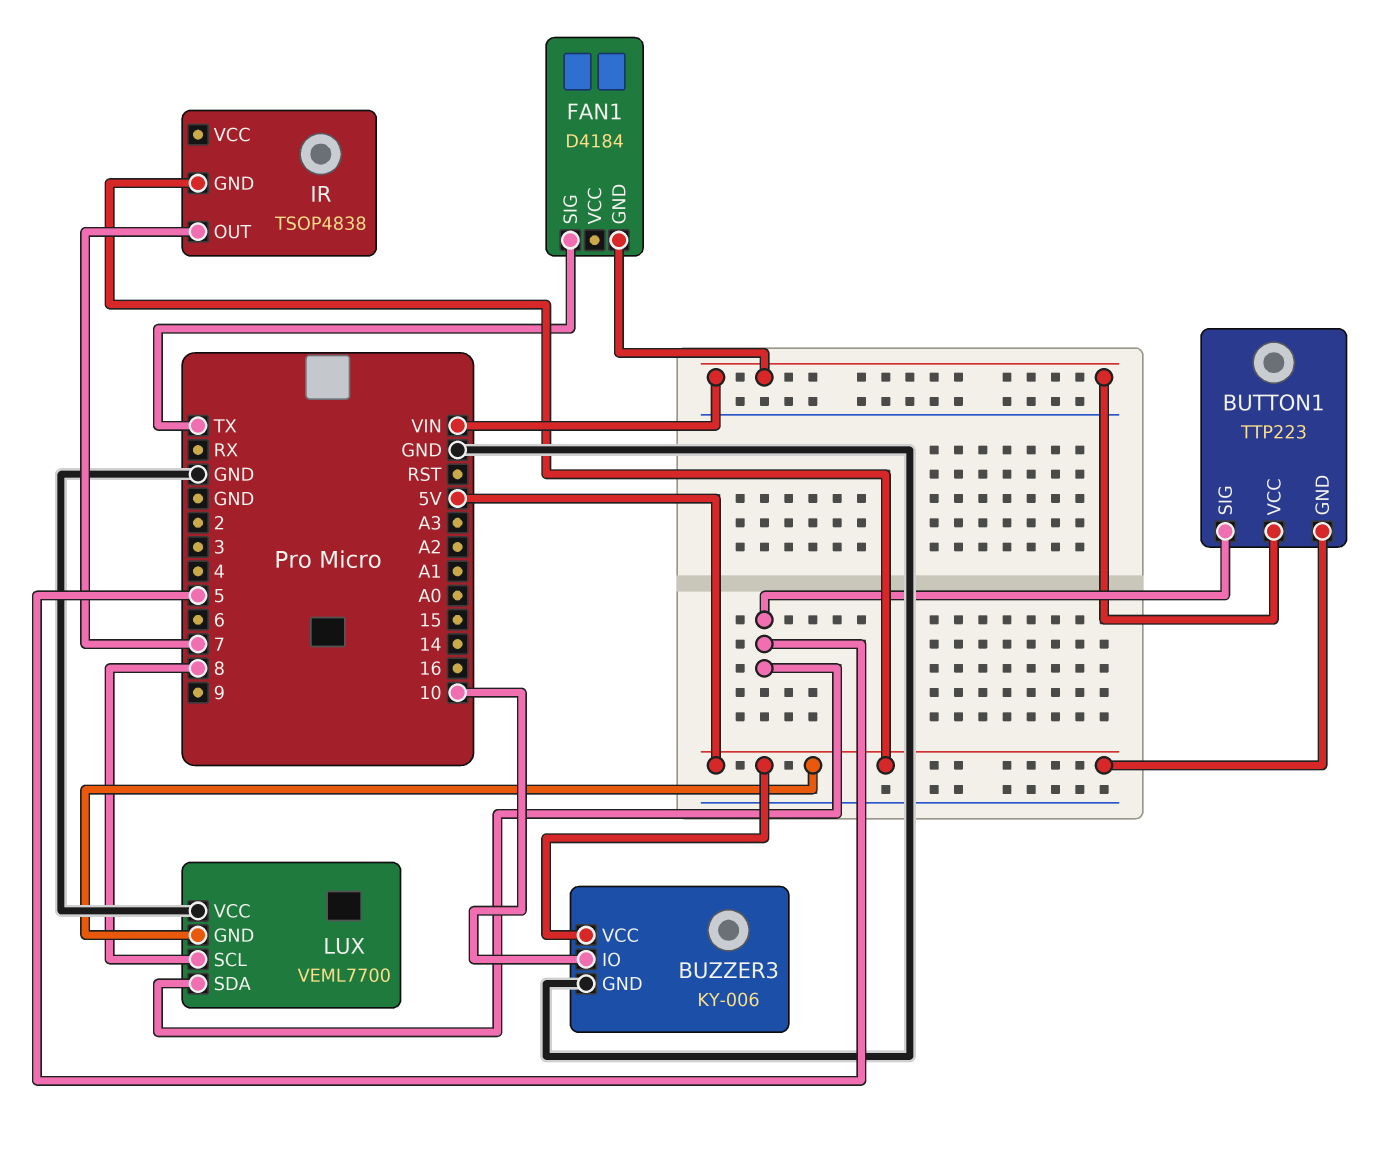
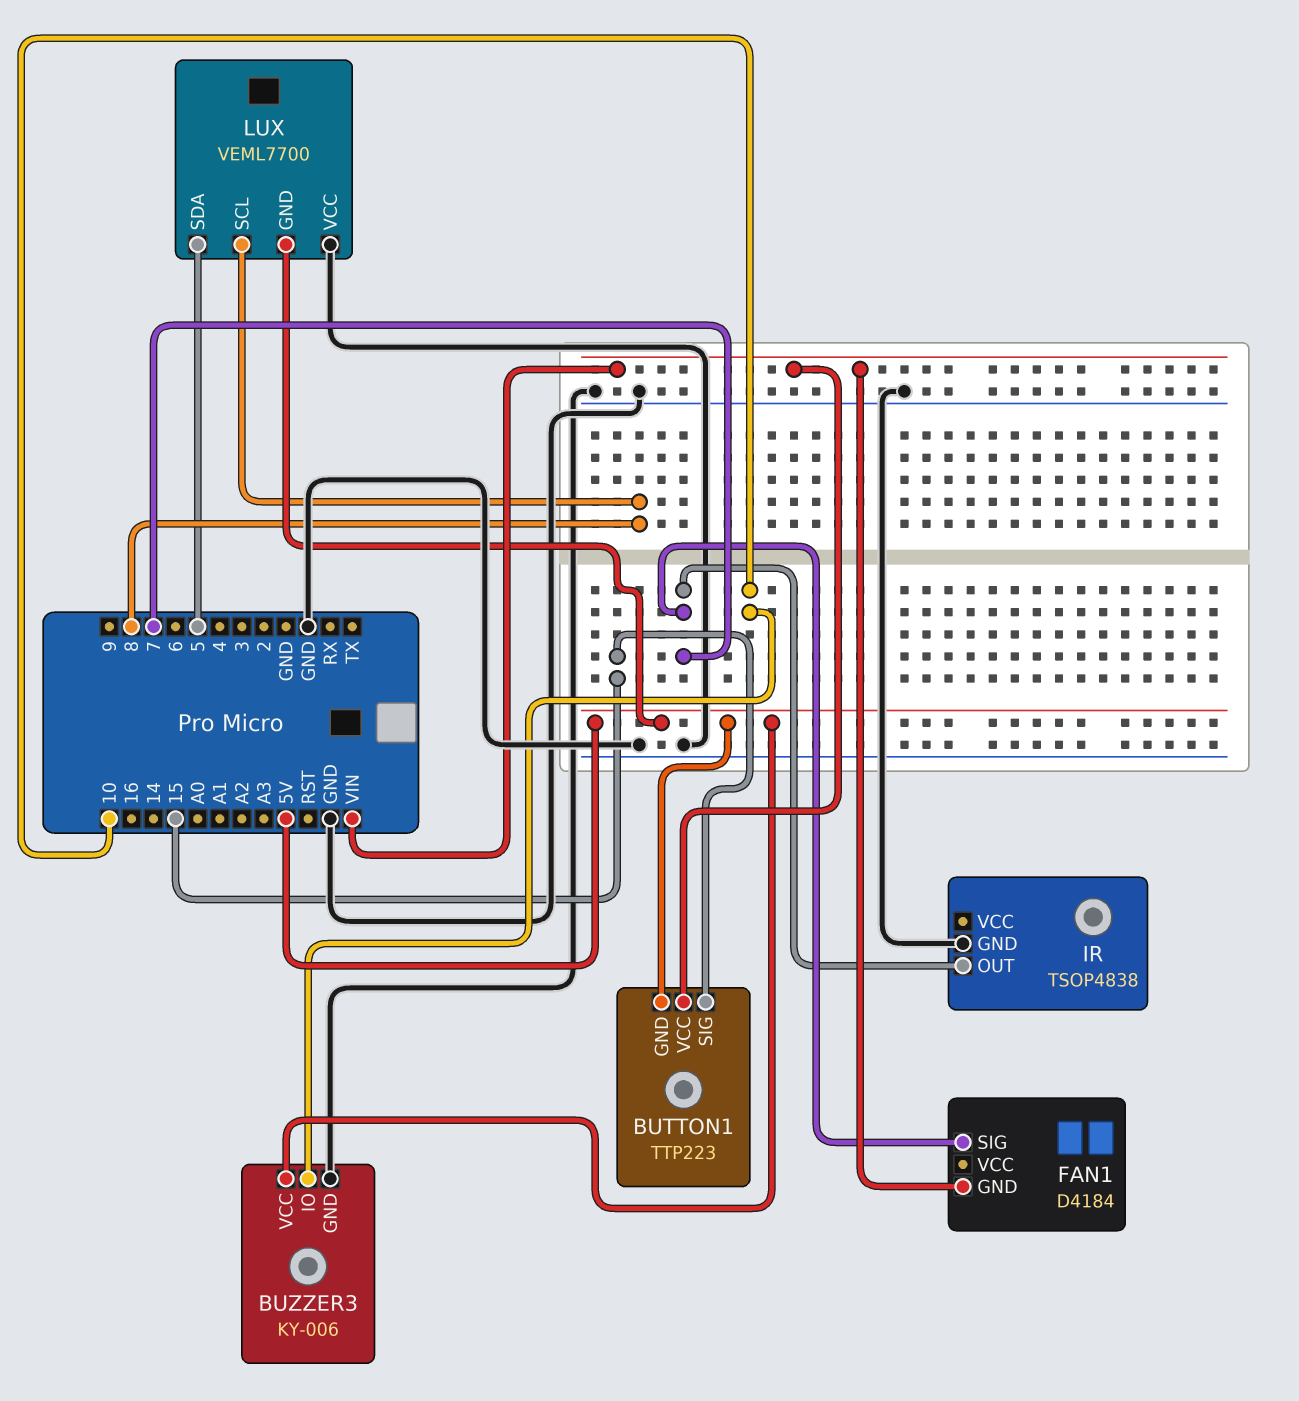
BUTTON1 pin SIG: 5 -> 15
FAN1 pin SIG: TX -> 7
IR pin GND: 5V -> GND

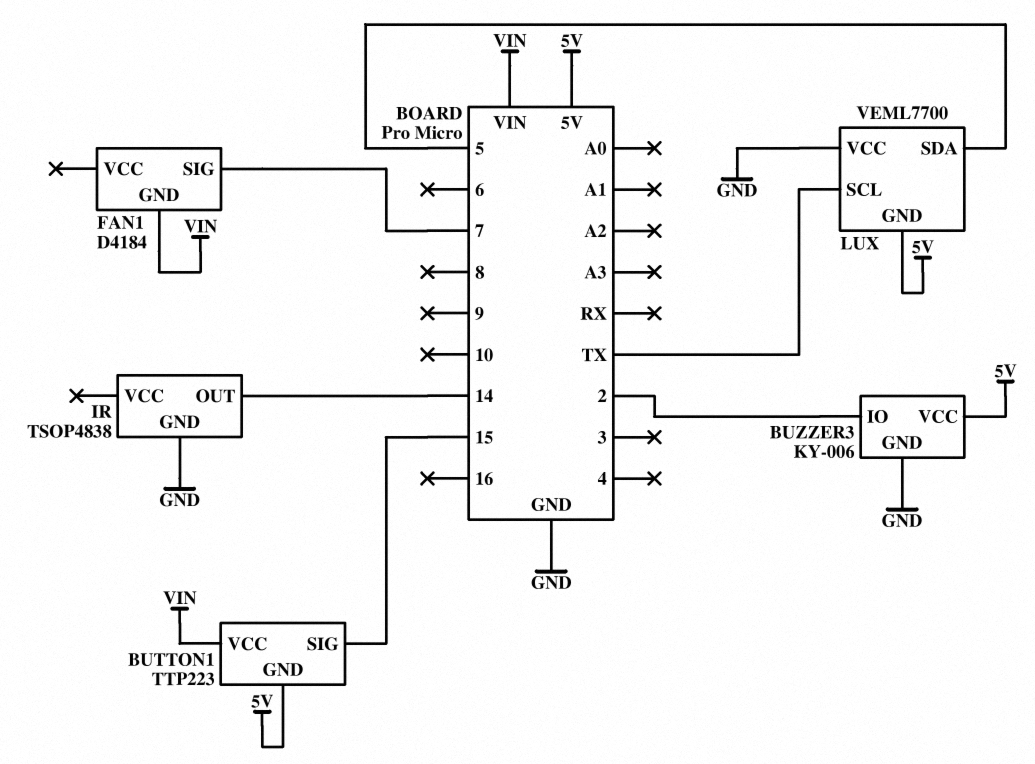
BUZZER3 pin IO: 10 -> 2
IR pin OUT: 7 -> 14
LUX pin SCL: 8 -> TX

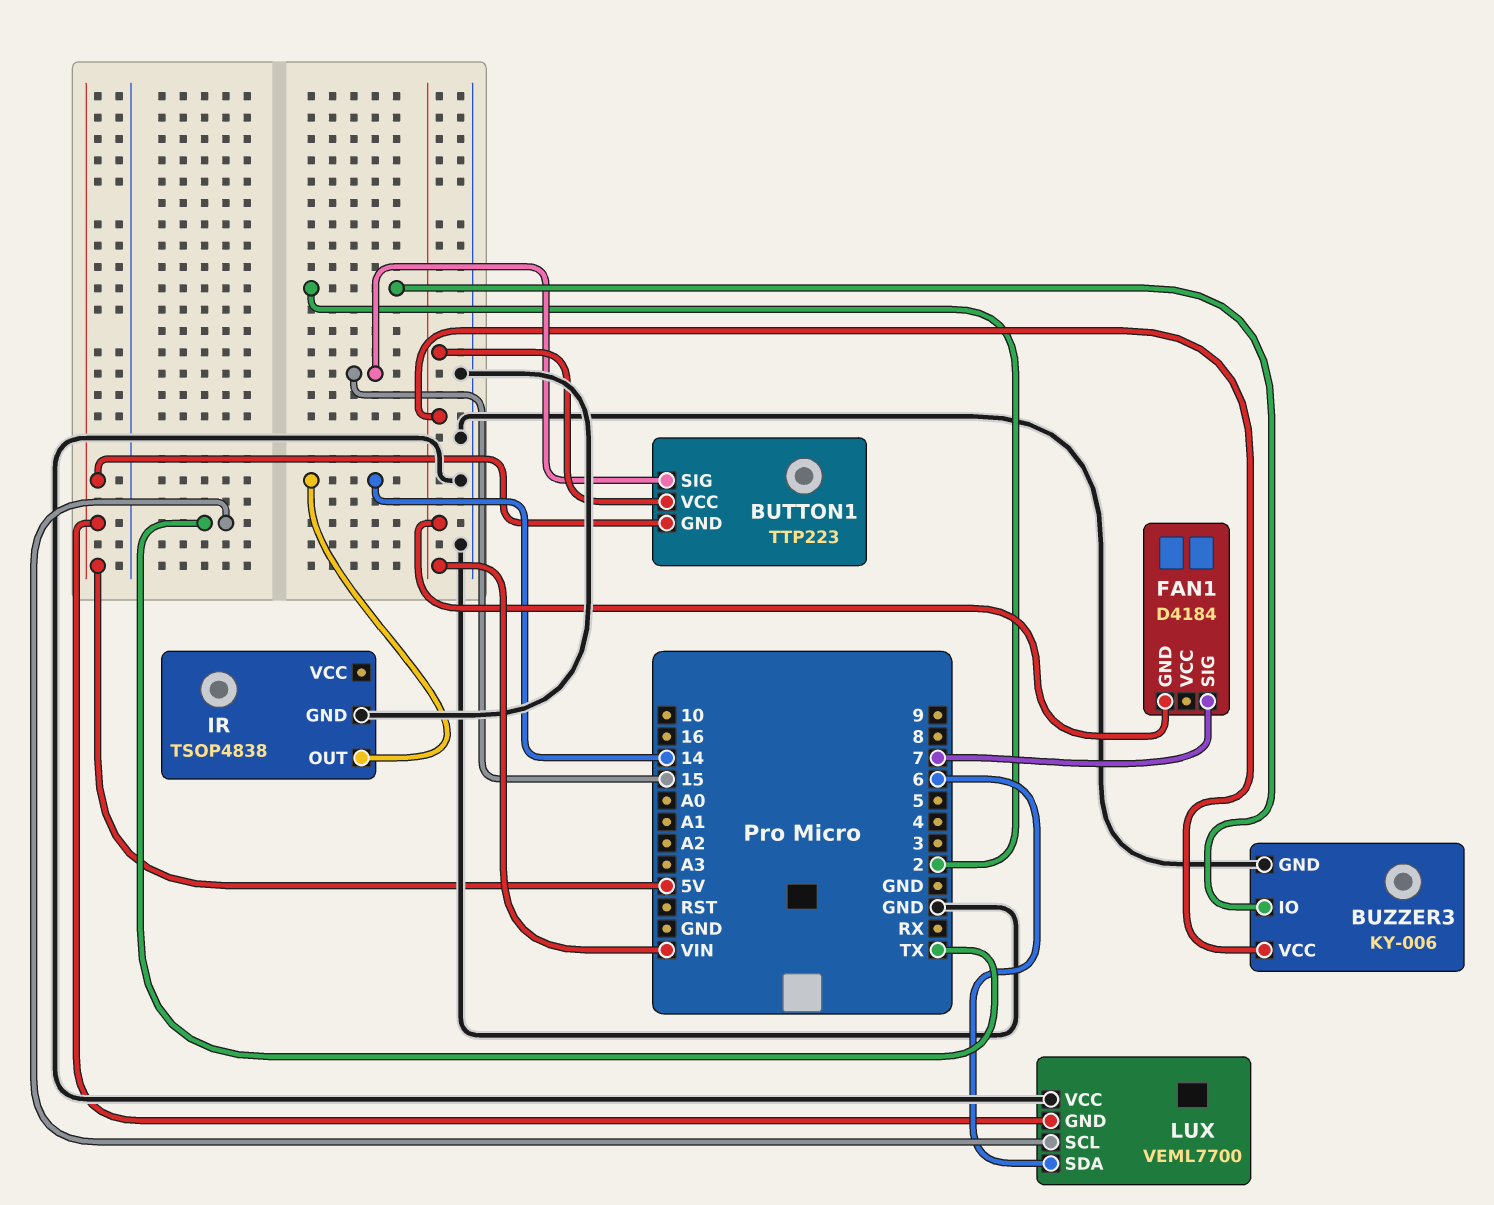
BUZZER3 pin VCC: 5V -> VIN
LUX pin SDA: 5 -> 6

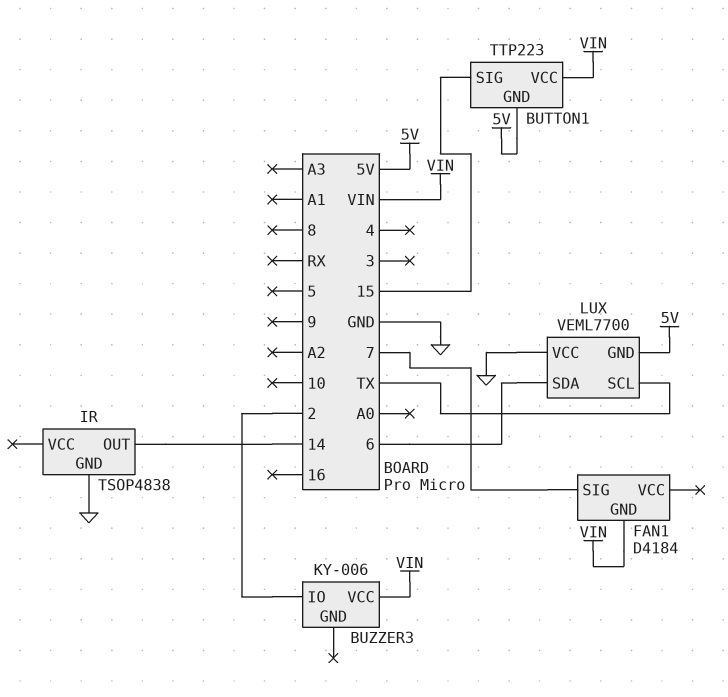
BUZZER3 pin GND: GND -> none

